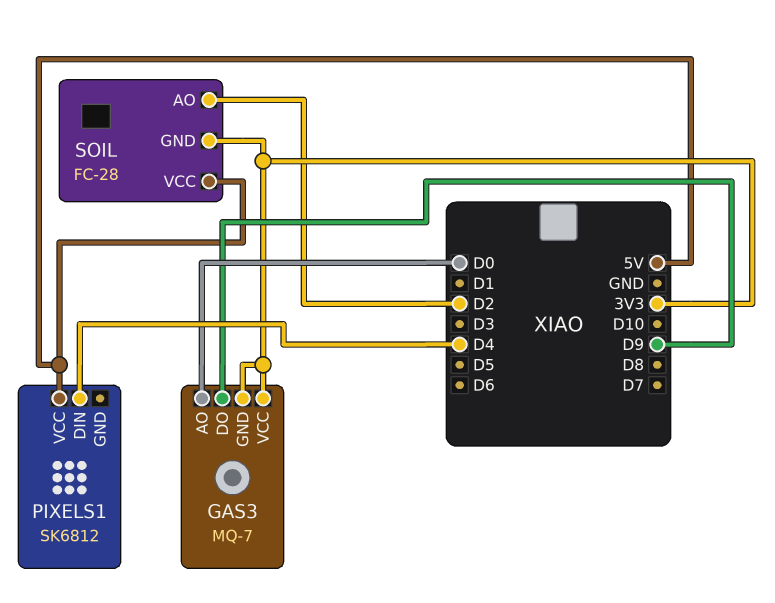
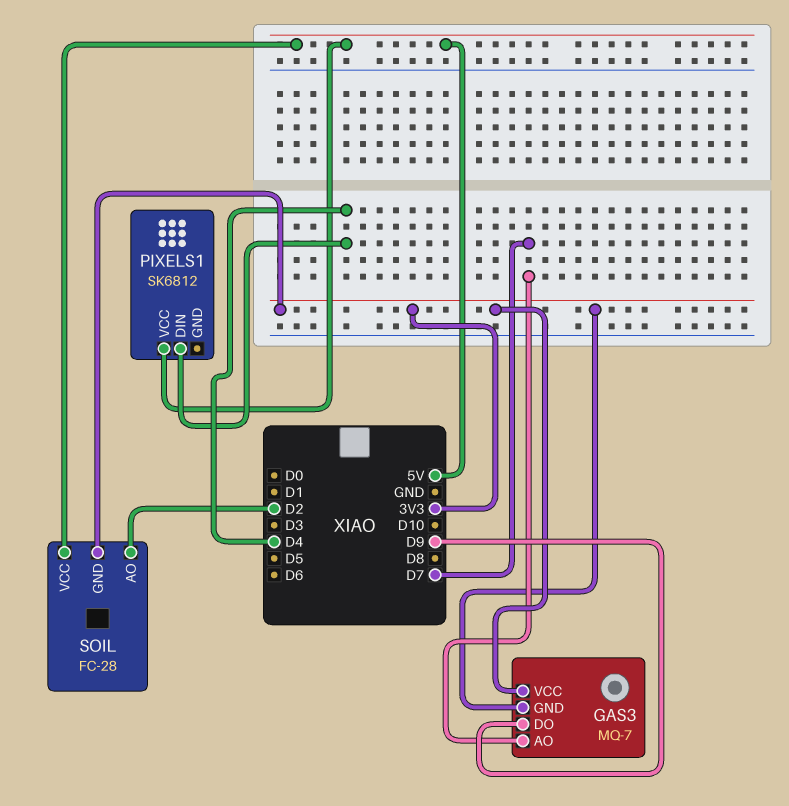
GAS3 pin AO: D0 -> D7

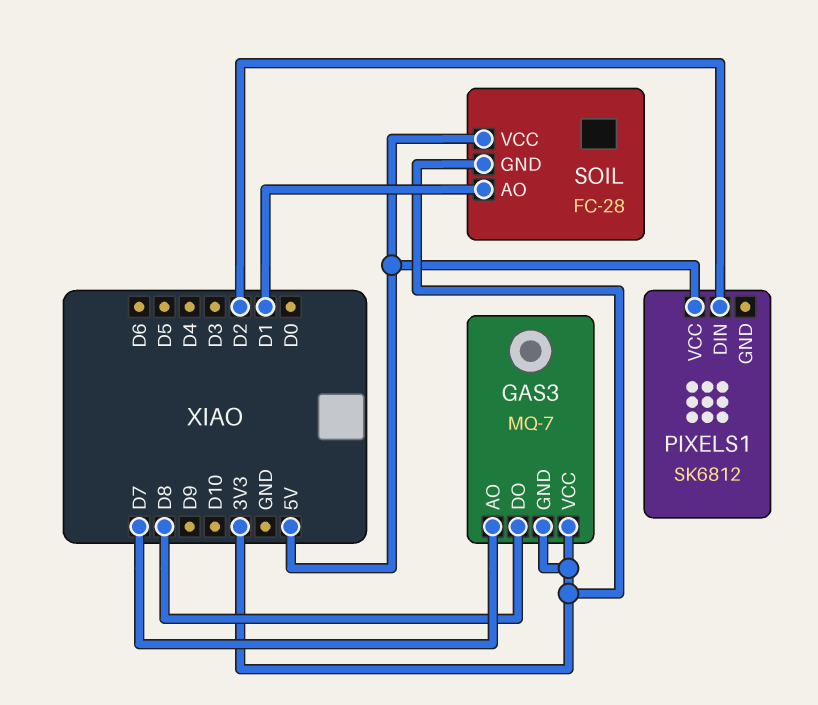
GAS3 pin DO: D9 -> D8
PIXELS1 pin DIN: D4 -> D2
SOIL pin AO: D2 -> D1

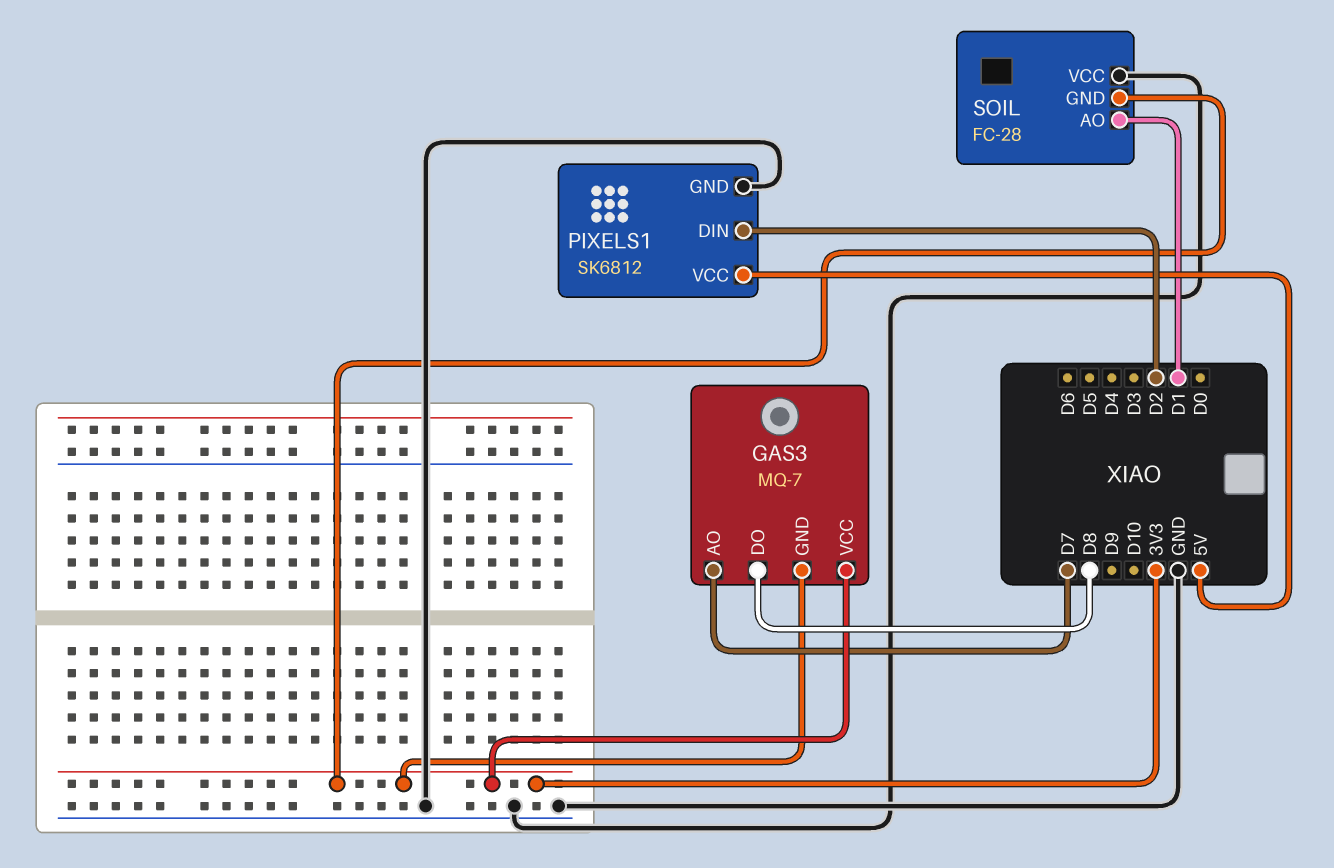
PIXELS1 pin GND: none -> GND
SOIL pin VCC: 5V -> GND

